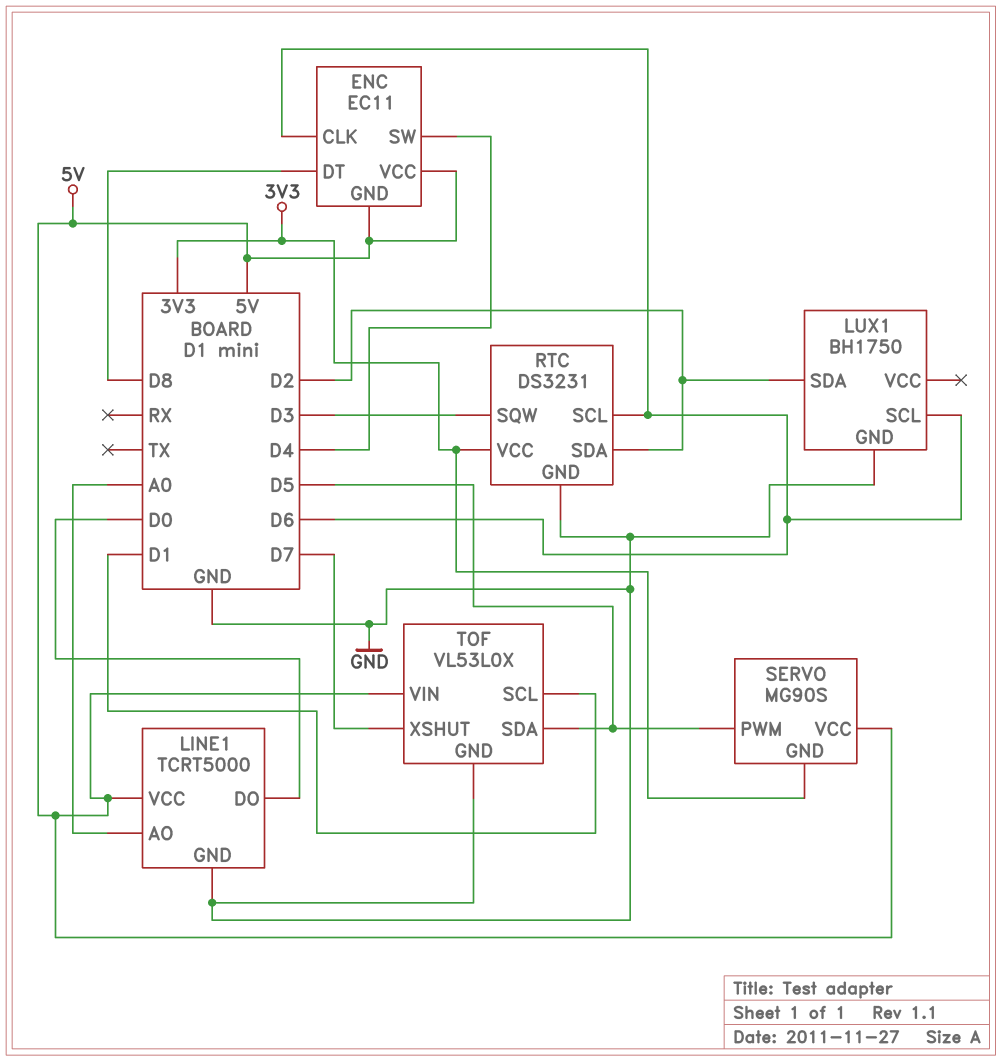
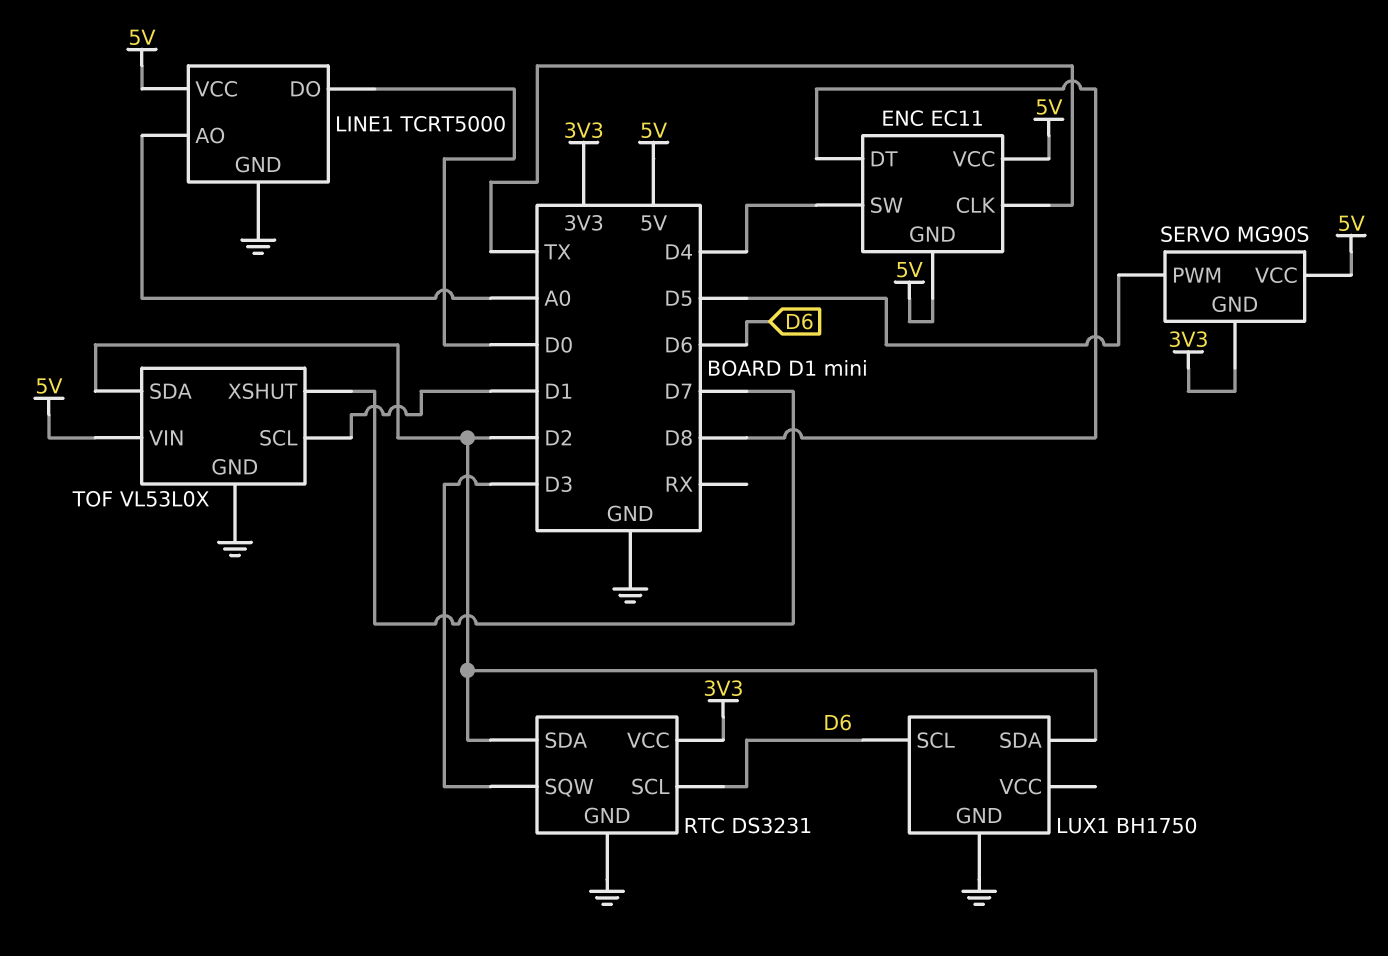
ENC pin CLK: D6 -> TX
TOF pin SDA: D5 -> D2

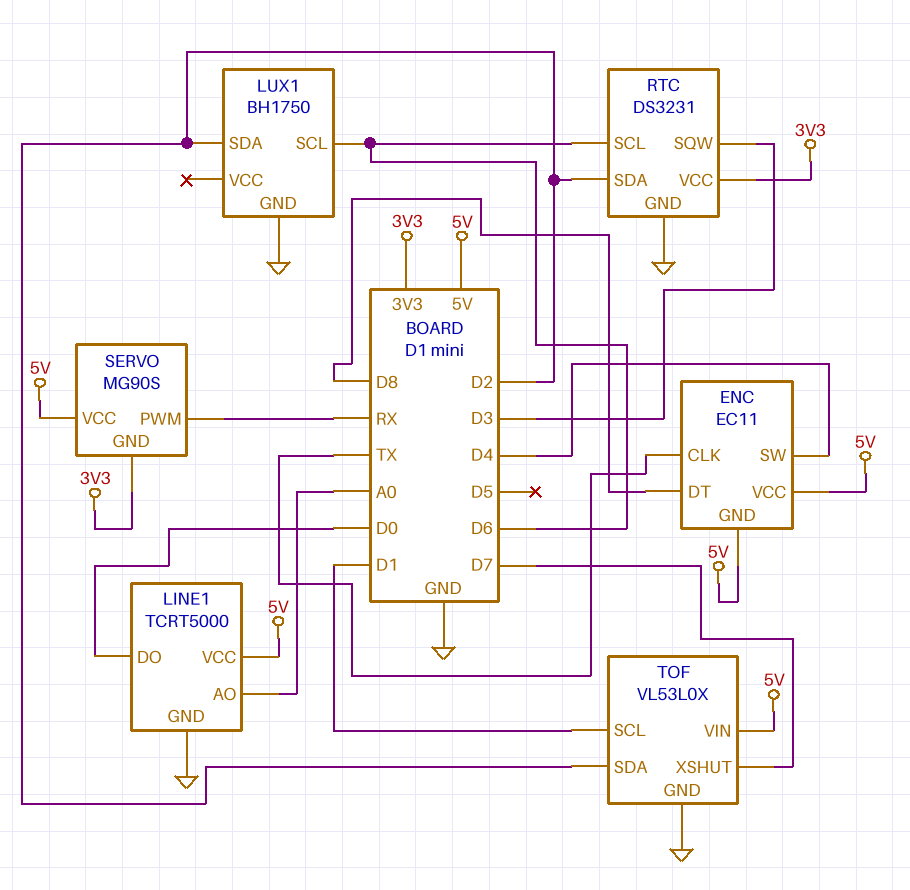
SERVO pin PWM: D5 -> RX

